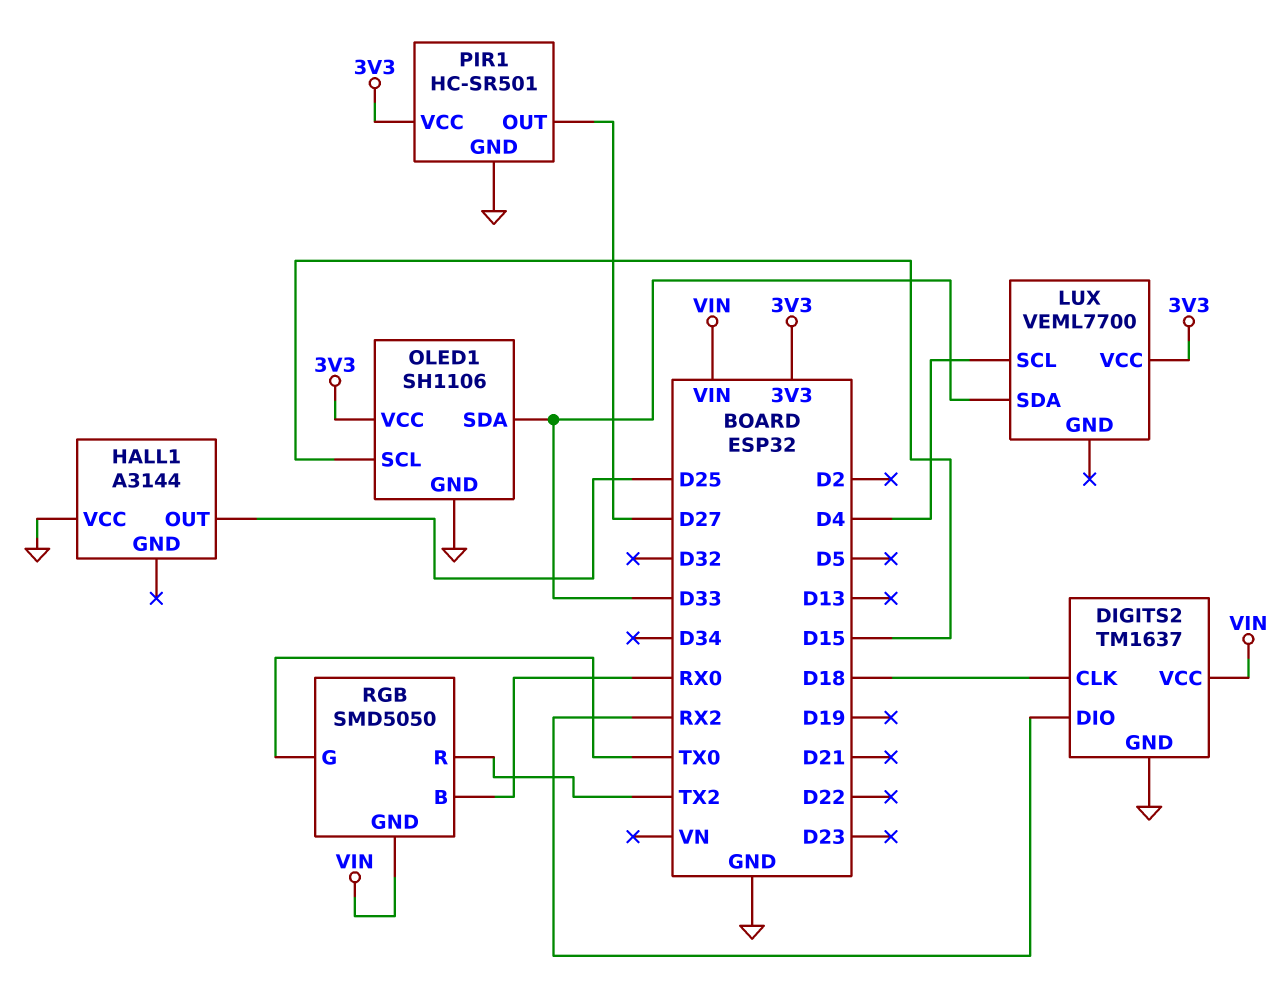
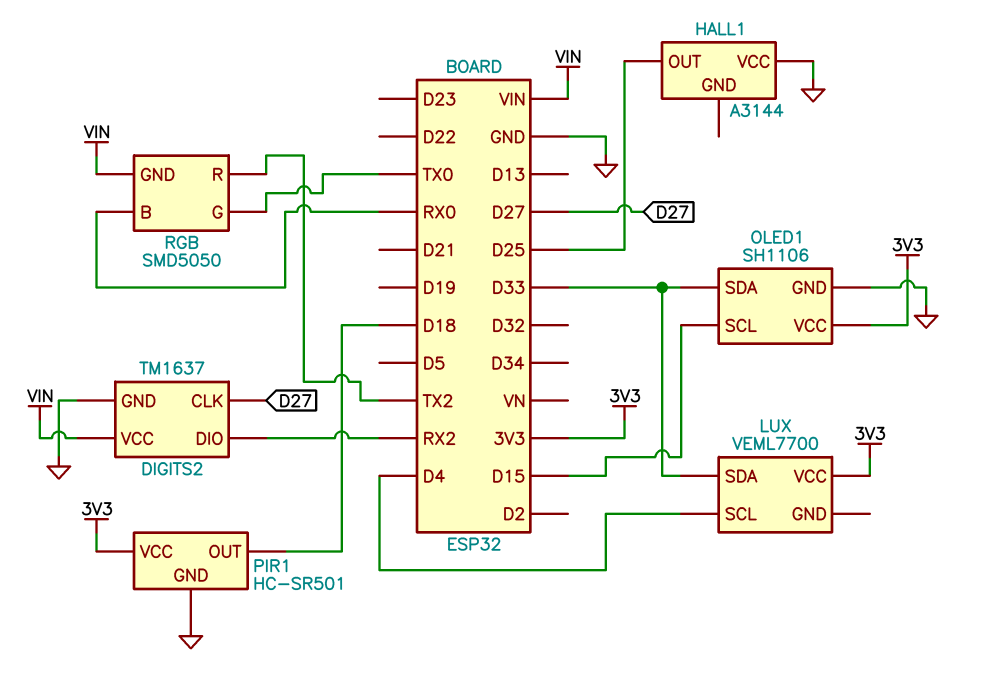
DIGITS2 pin CLK: D18 -> D27
PIR1 pin OUT: D27 -> D18

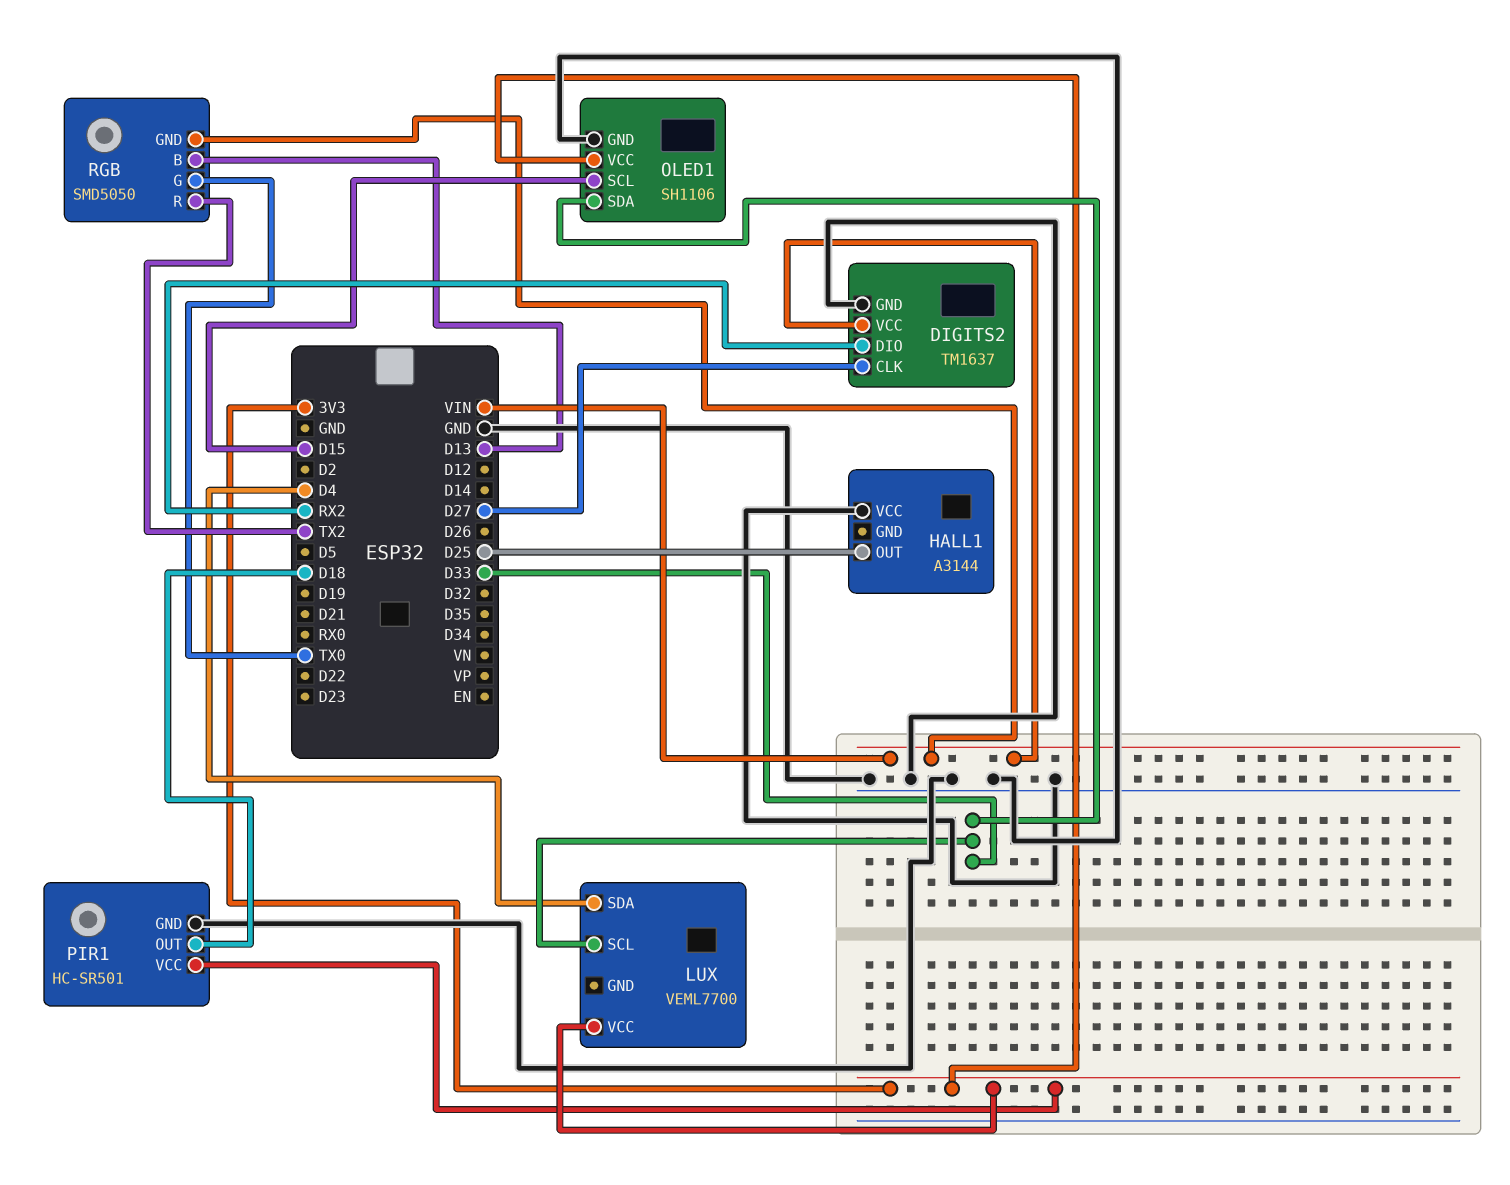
LUX pin SCL: D4 -> D33
LUX pin SDA: D33 -> D4
RGB pin B: RX0 -> D13

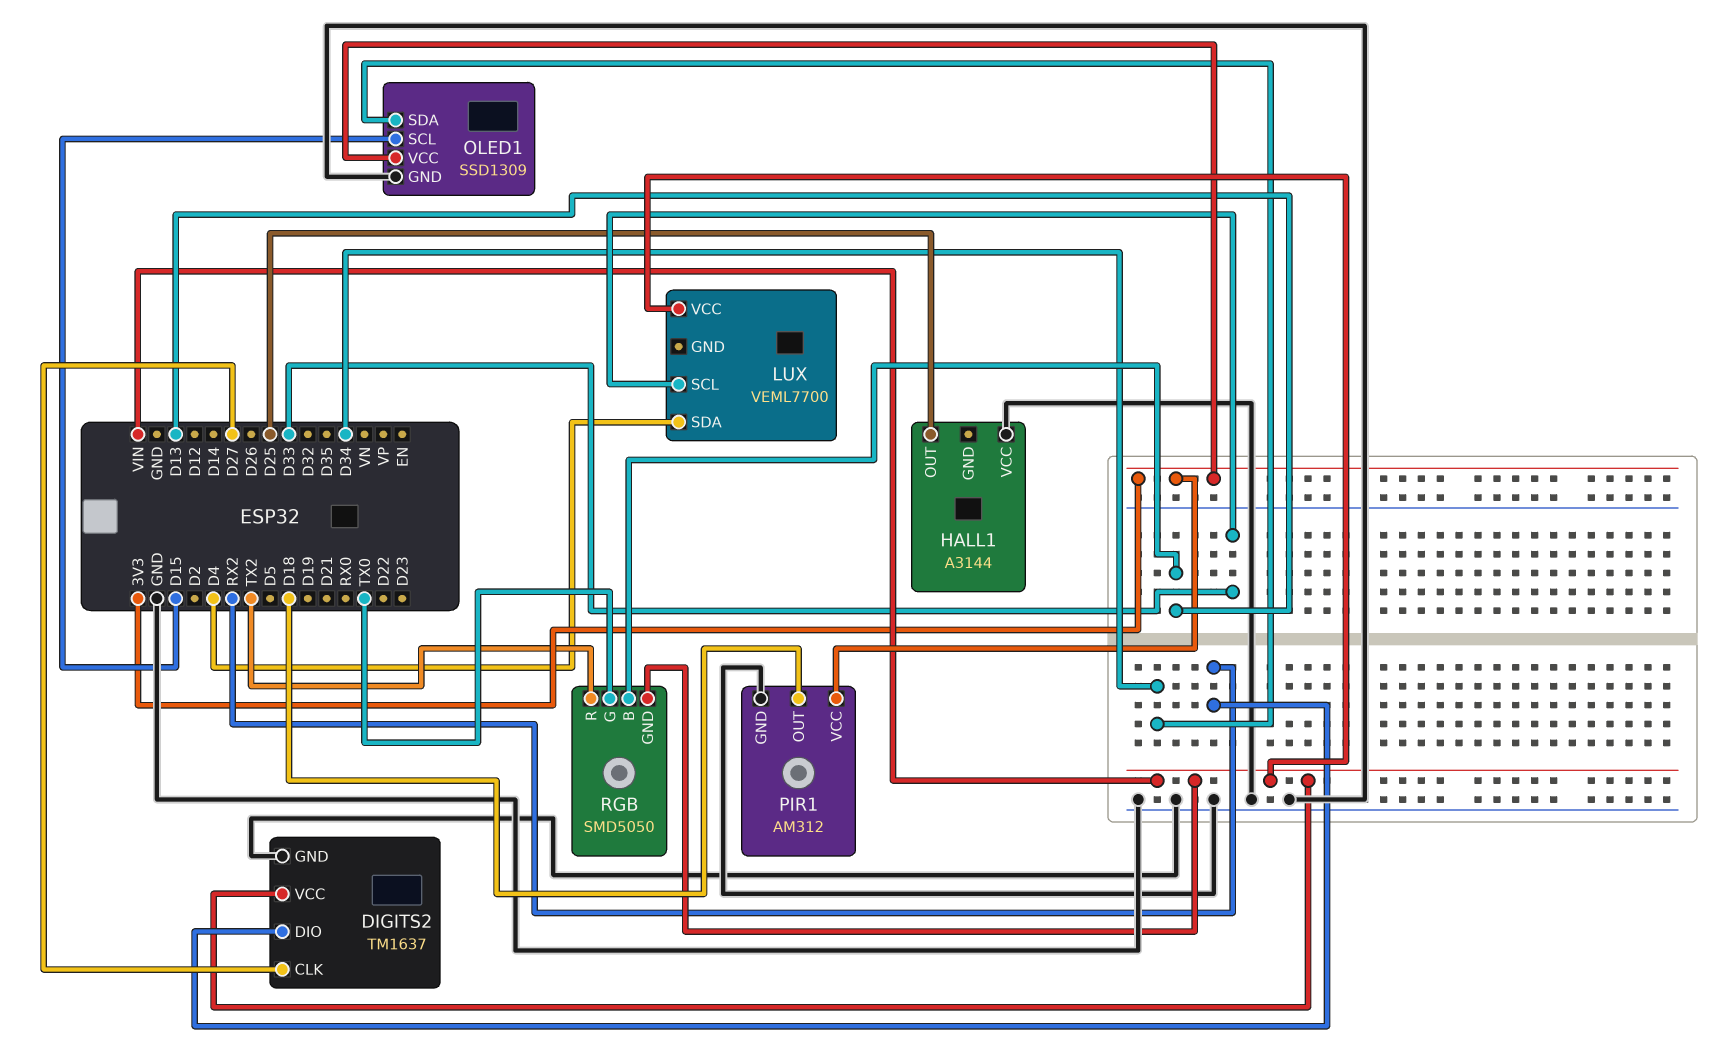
LUX pin VCC: 3V3 -> VIN
OLED1: SH1106 -> SSD1309
OLED1 pin SDA: D33 -> D34
PIR1: HC-SR501 -> AM312

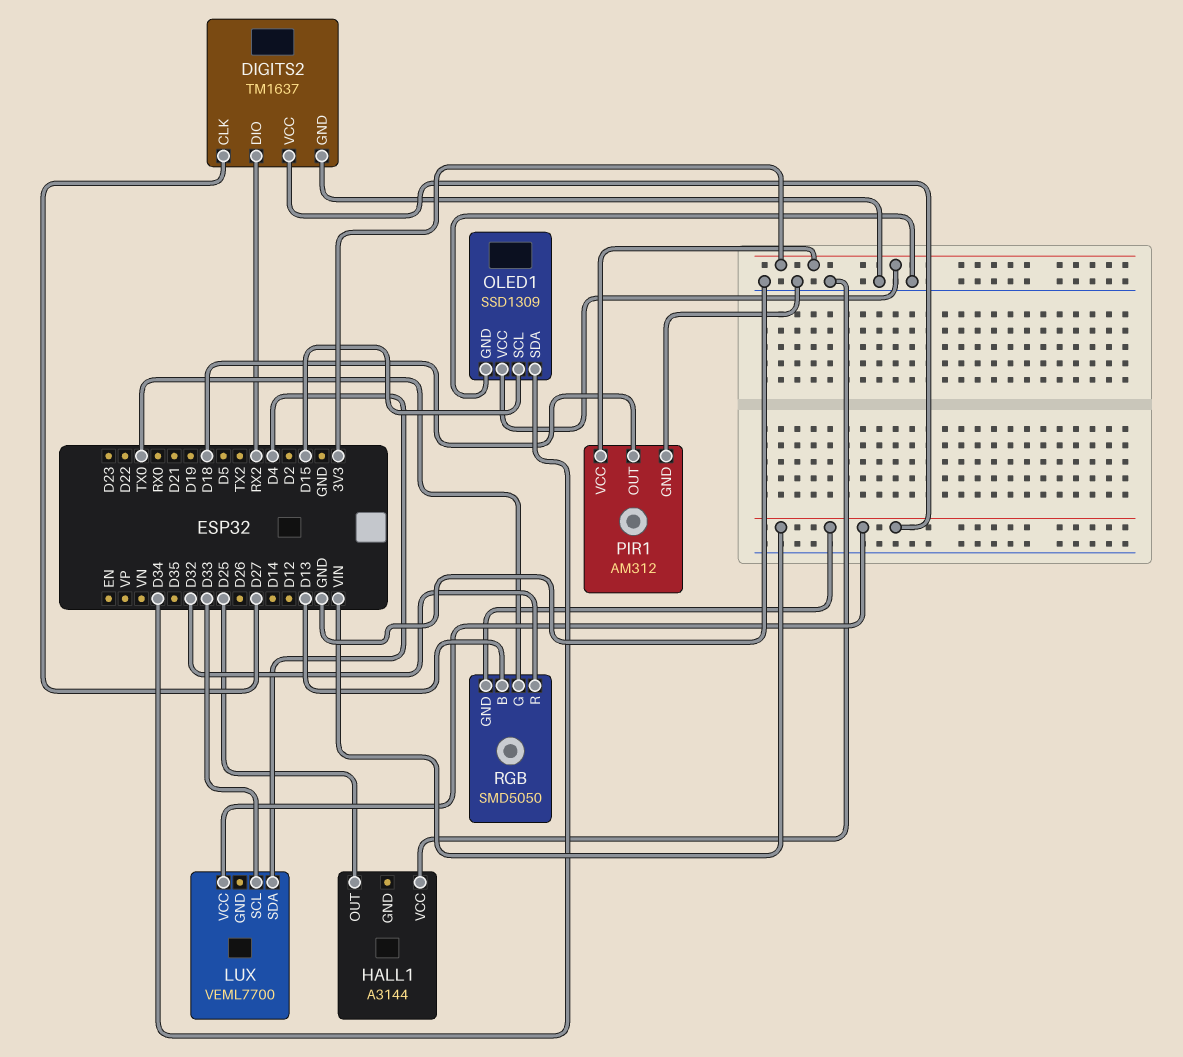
RGB pin R: TX2 -> D32

